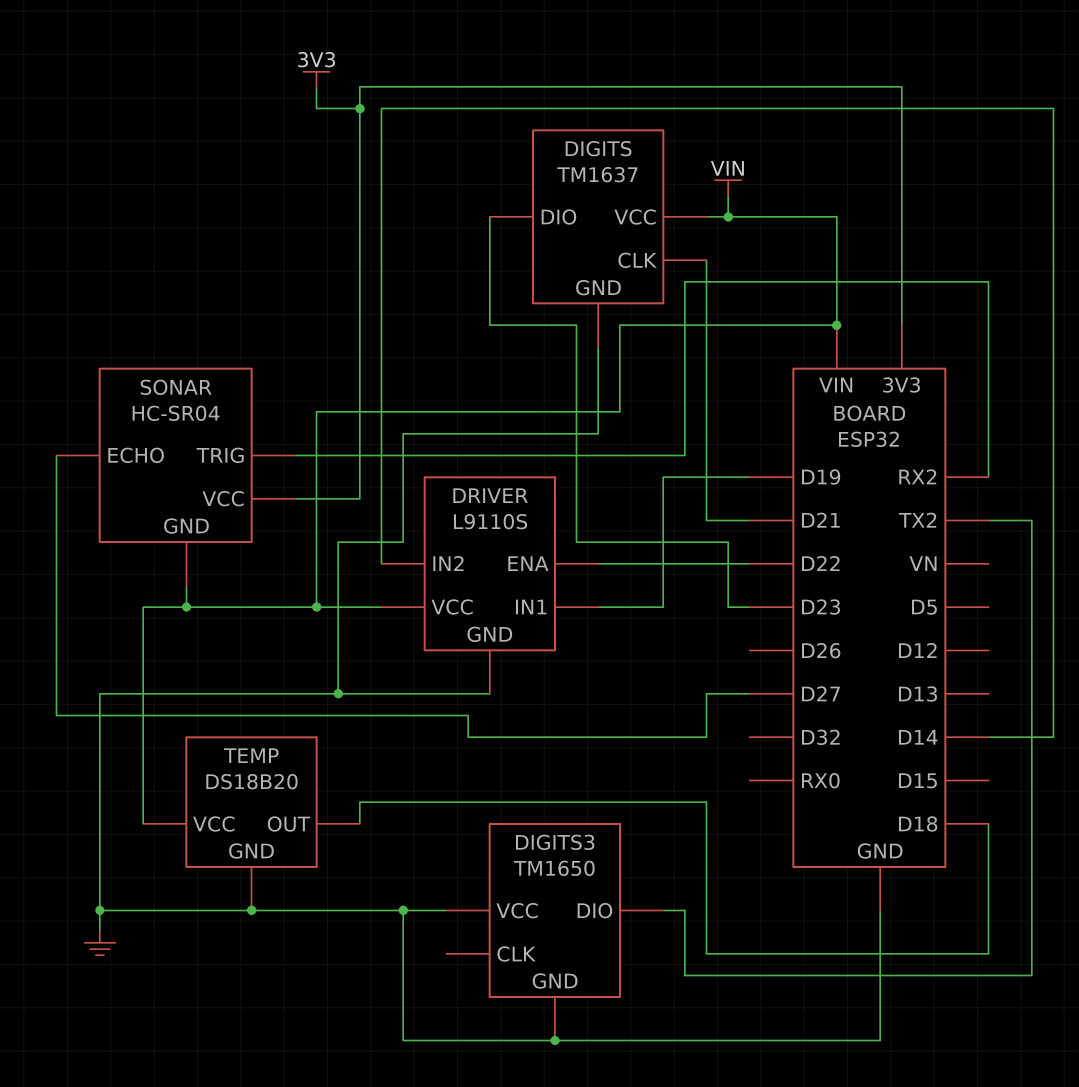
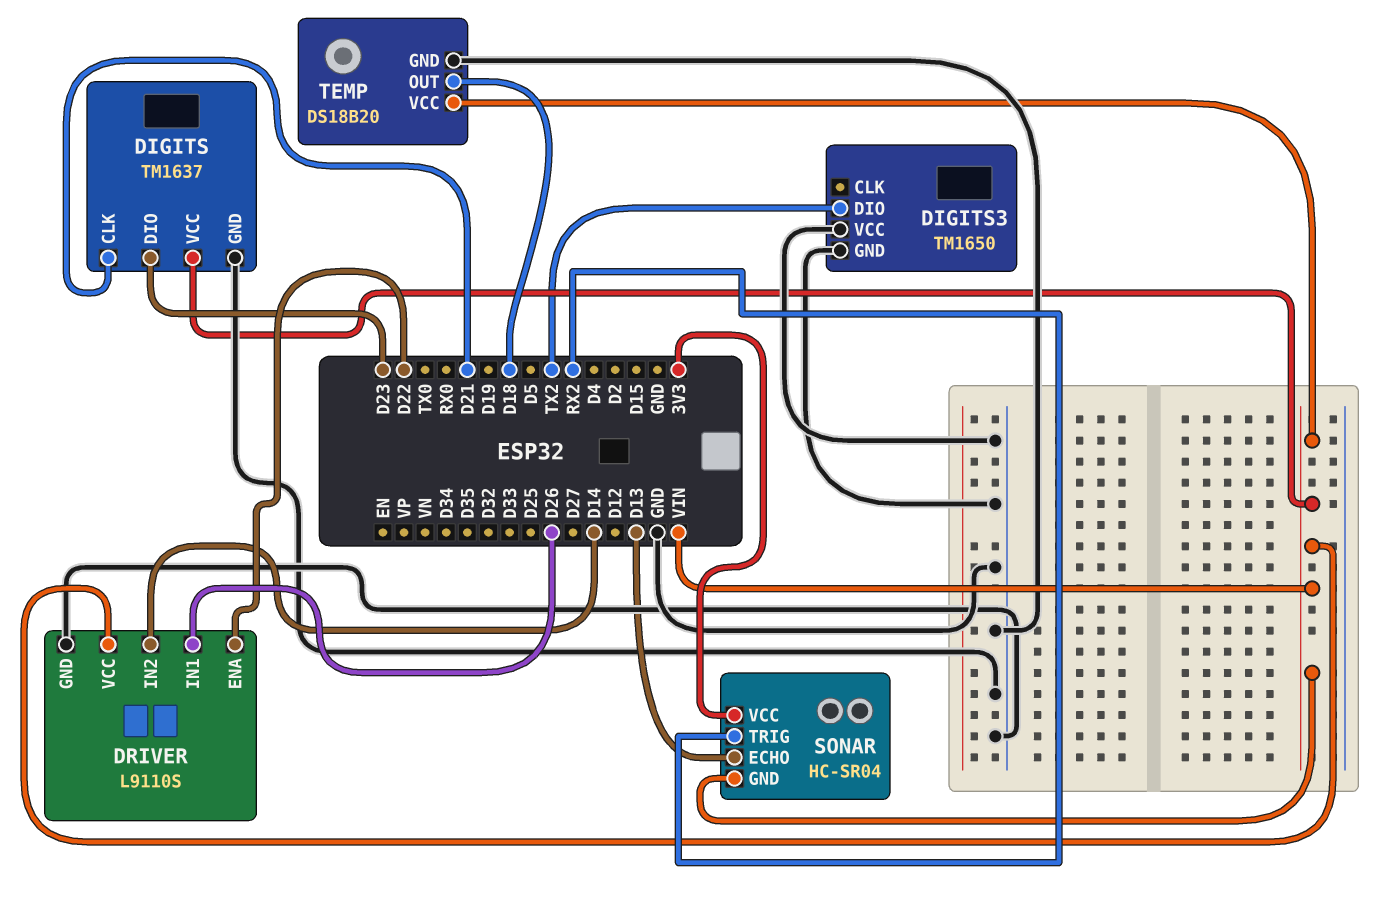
DRIVER pin IN1: D19 -> D26
SONAR pin ECHO: D27 -> D13

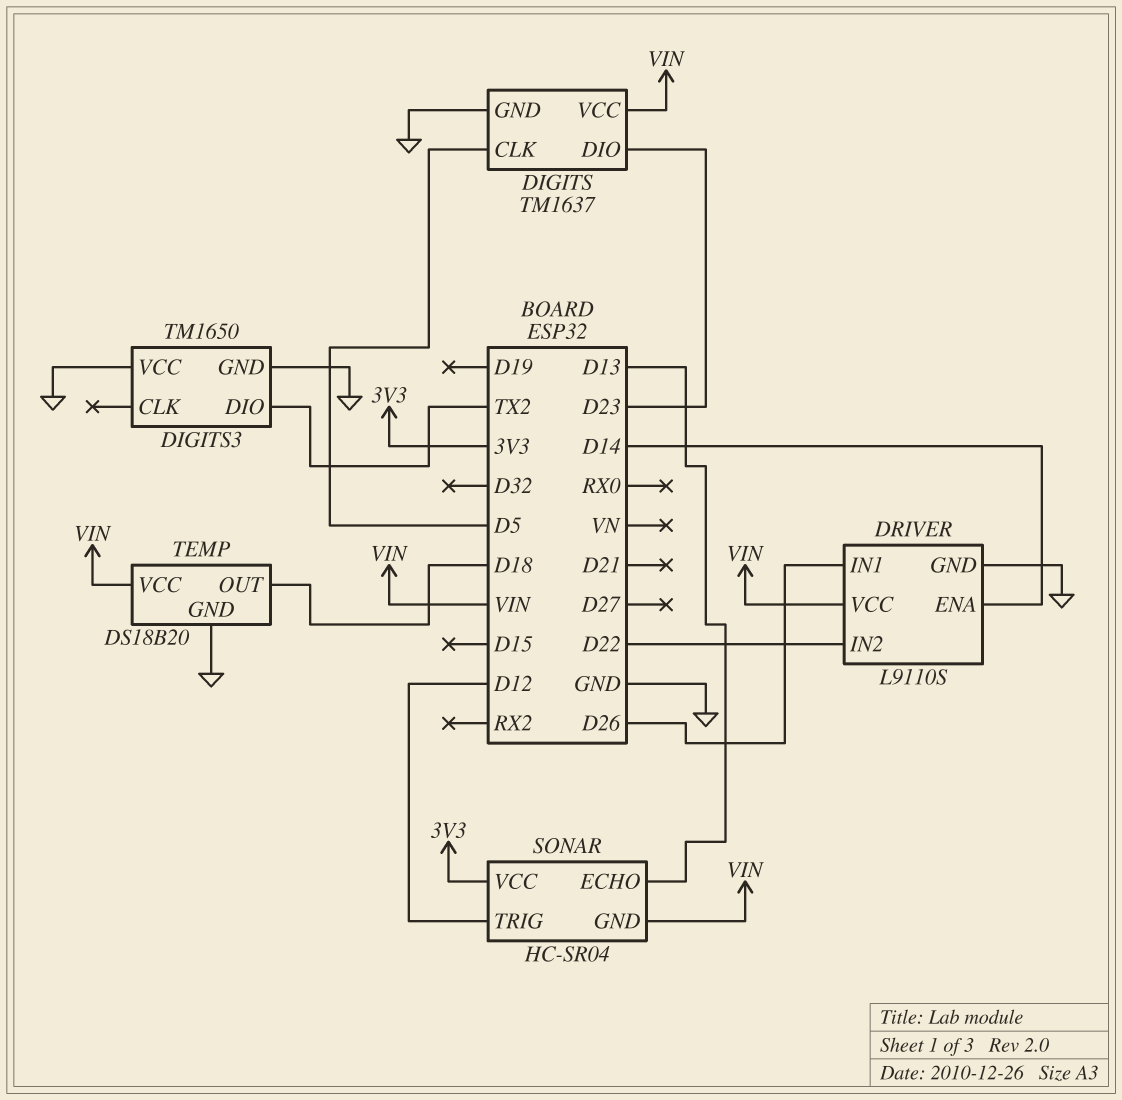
DIGITS pin CLK: D21 -> D5
DRIVER pin ENA: D22 -> D14
DRIVER pin IN2: D14 -> D22
SONAR pin TRIG: RX2 -> D12

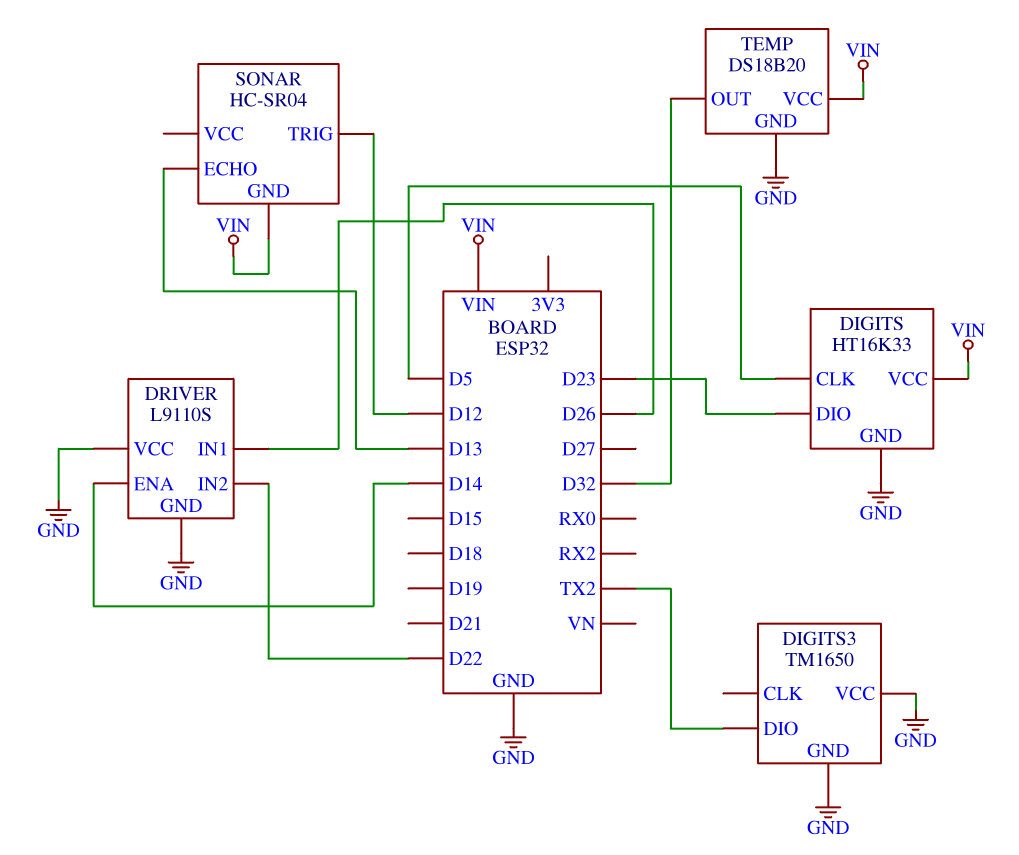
DIGITS: TM1637 -> HT16K33
DRIVER pin VCC: VIN -> GND
SONAR pin VCC: 3V3 -> none
TEMP pin OUT: D18 -> D32

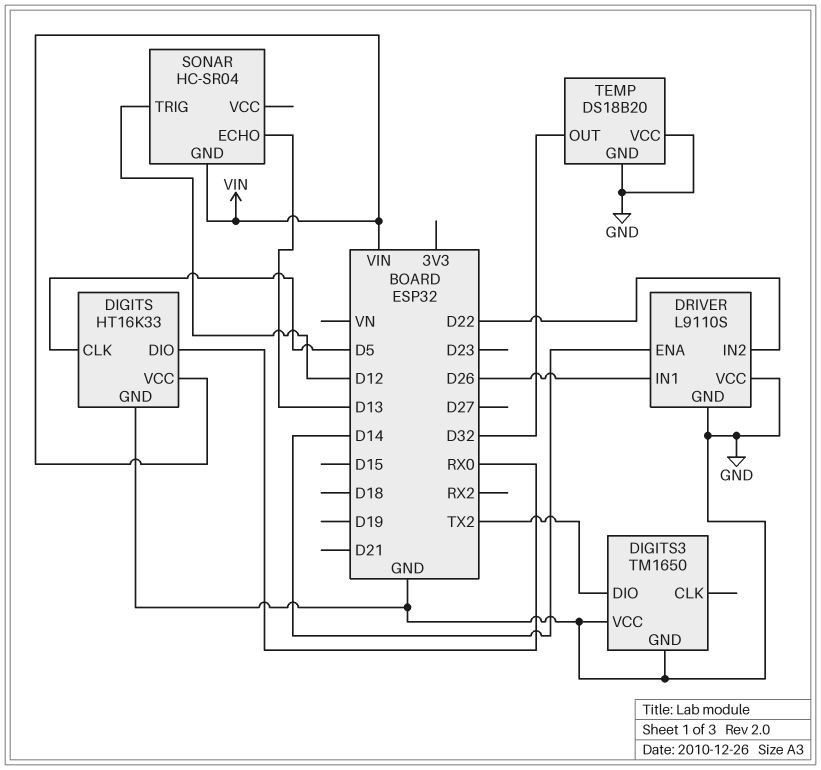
DIGITS pin DIO: D23 -> RX0
TEMP pin VCC: VIN -> GND

